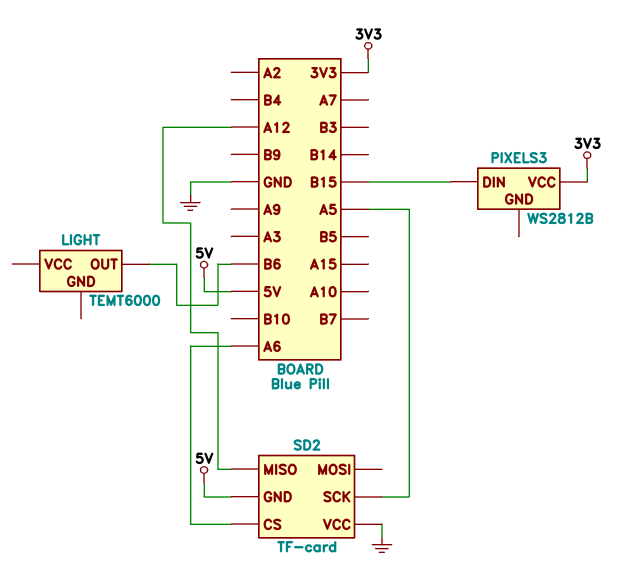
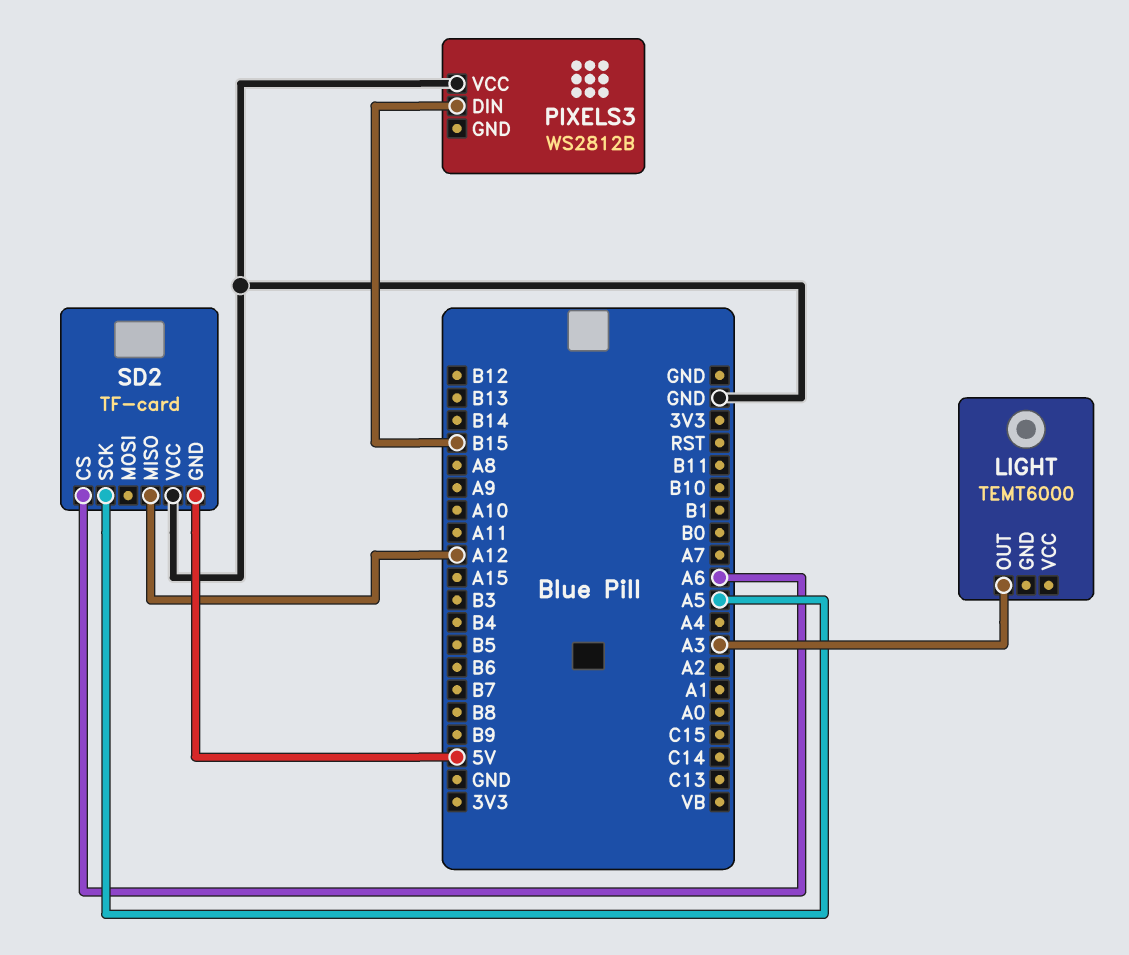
LIGHT pin OUT: B6 -> A3
PIXELS3 pin VCC: 3V3 -> GND

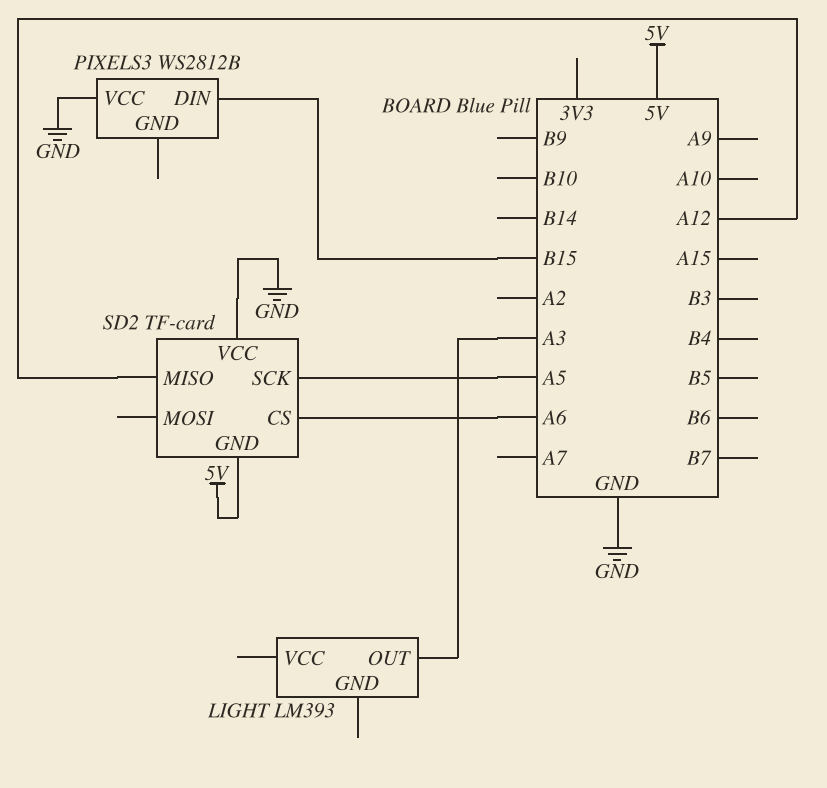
LIGHT: TEMT6000 -> LM393

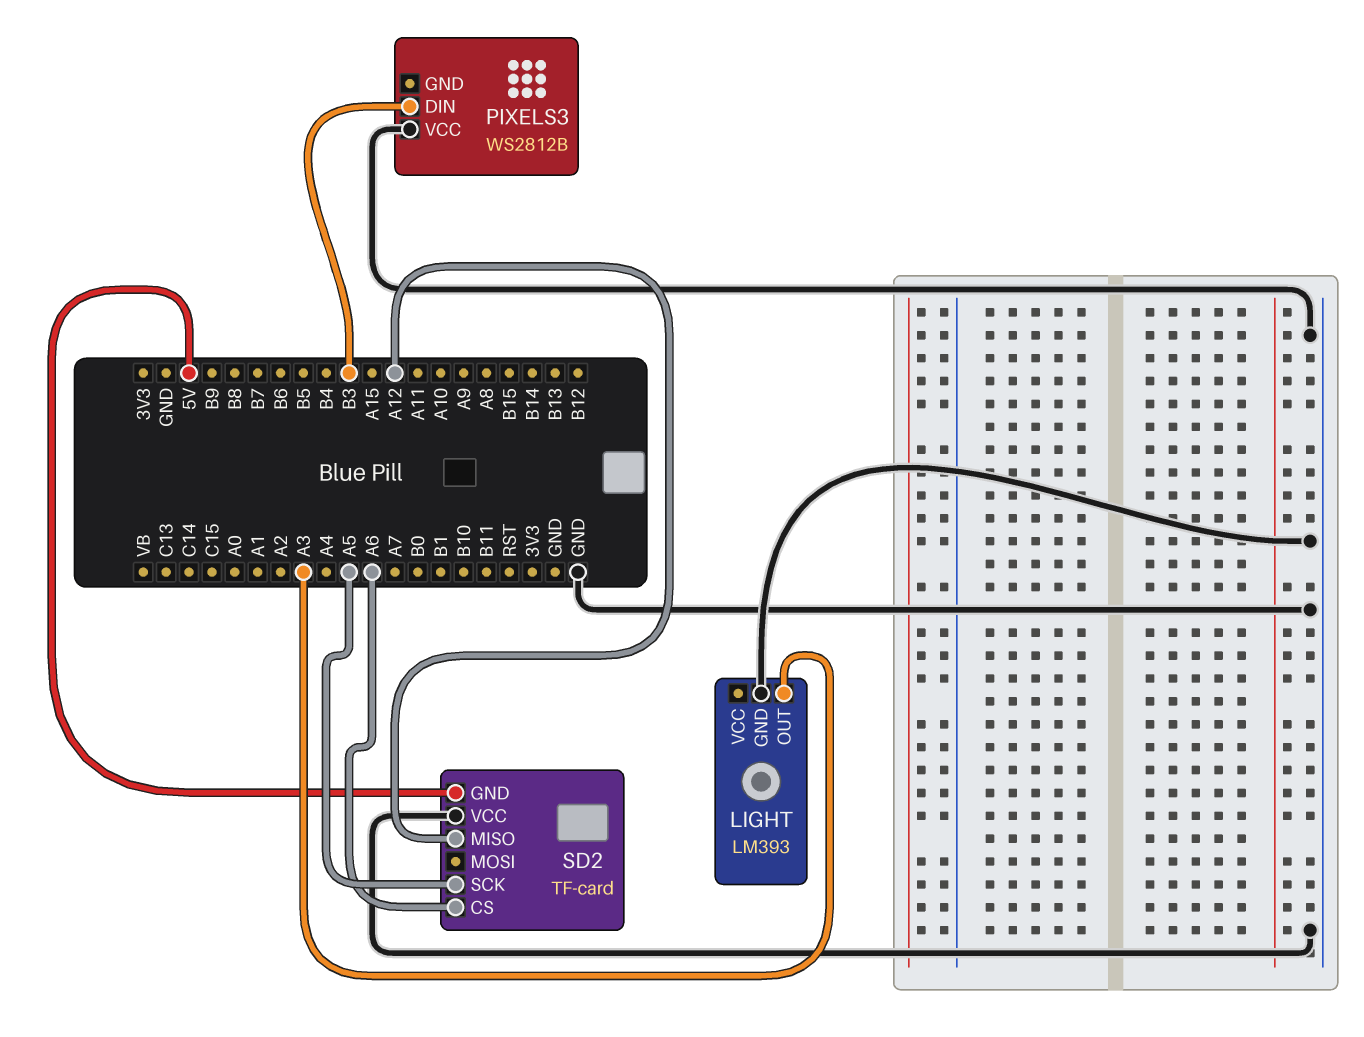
LIGHT pin GND: none -> GND
PIXELS3 pin DIN: B15 -> B3

